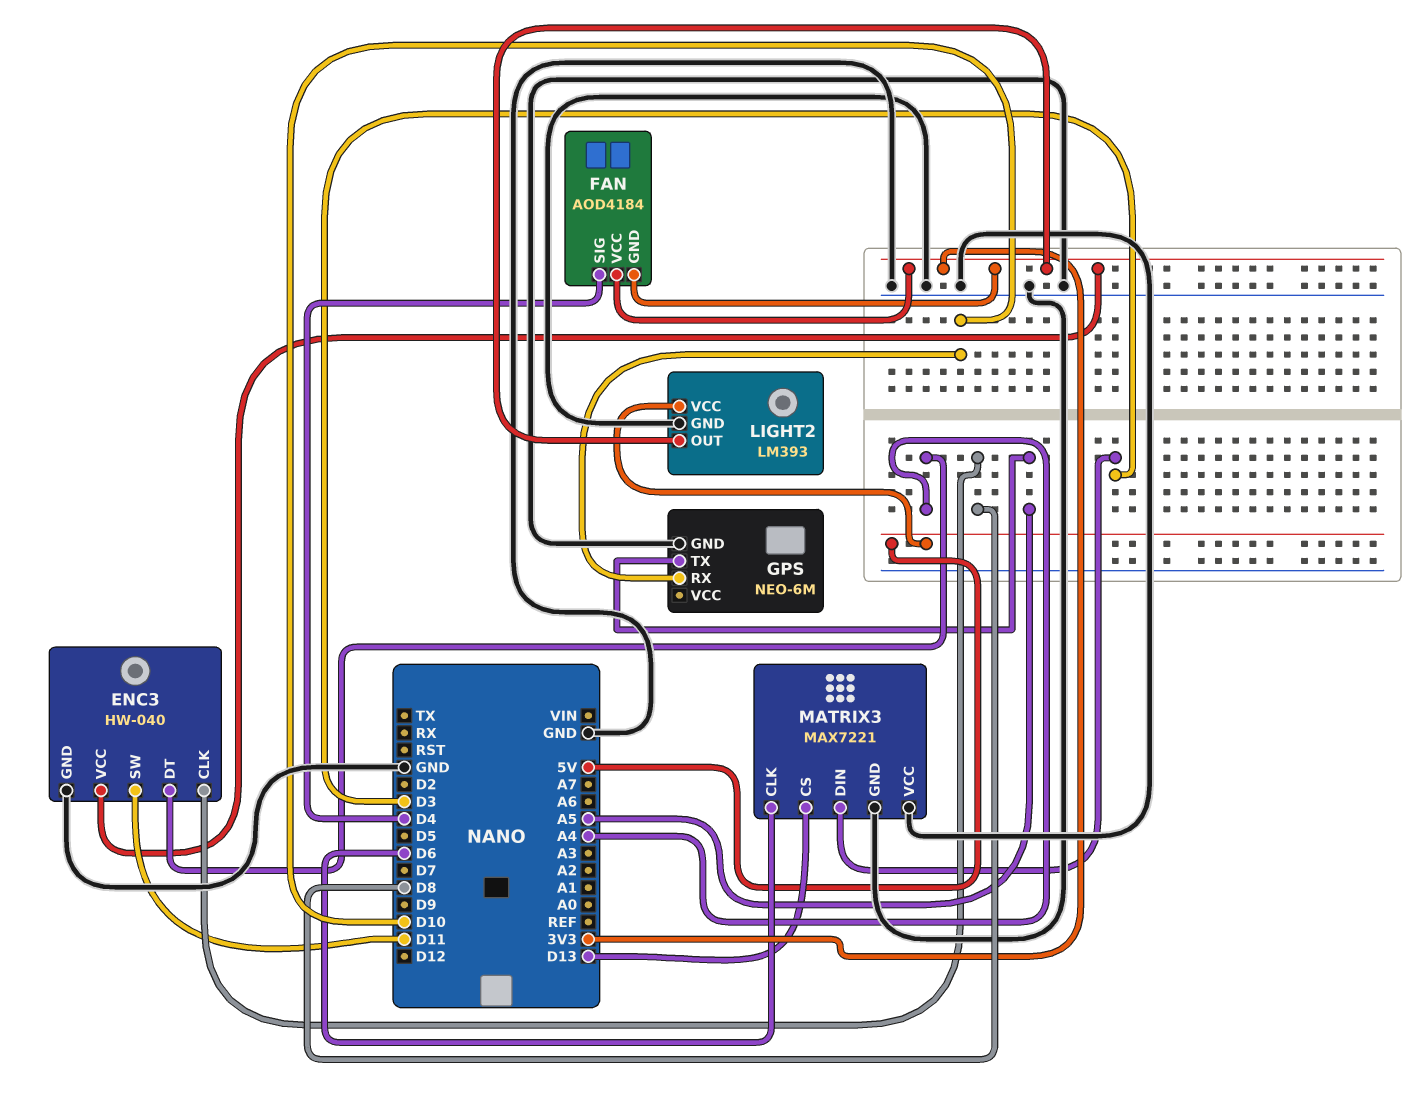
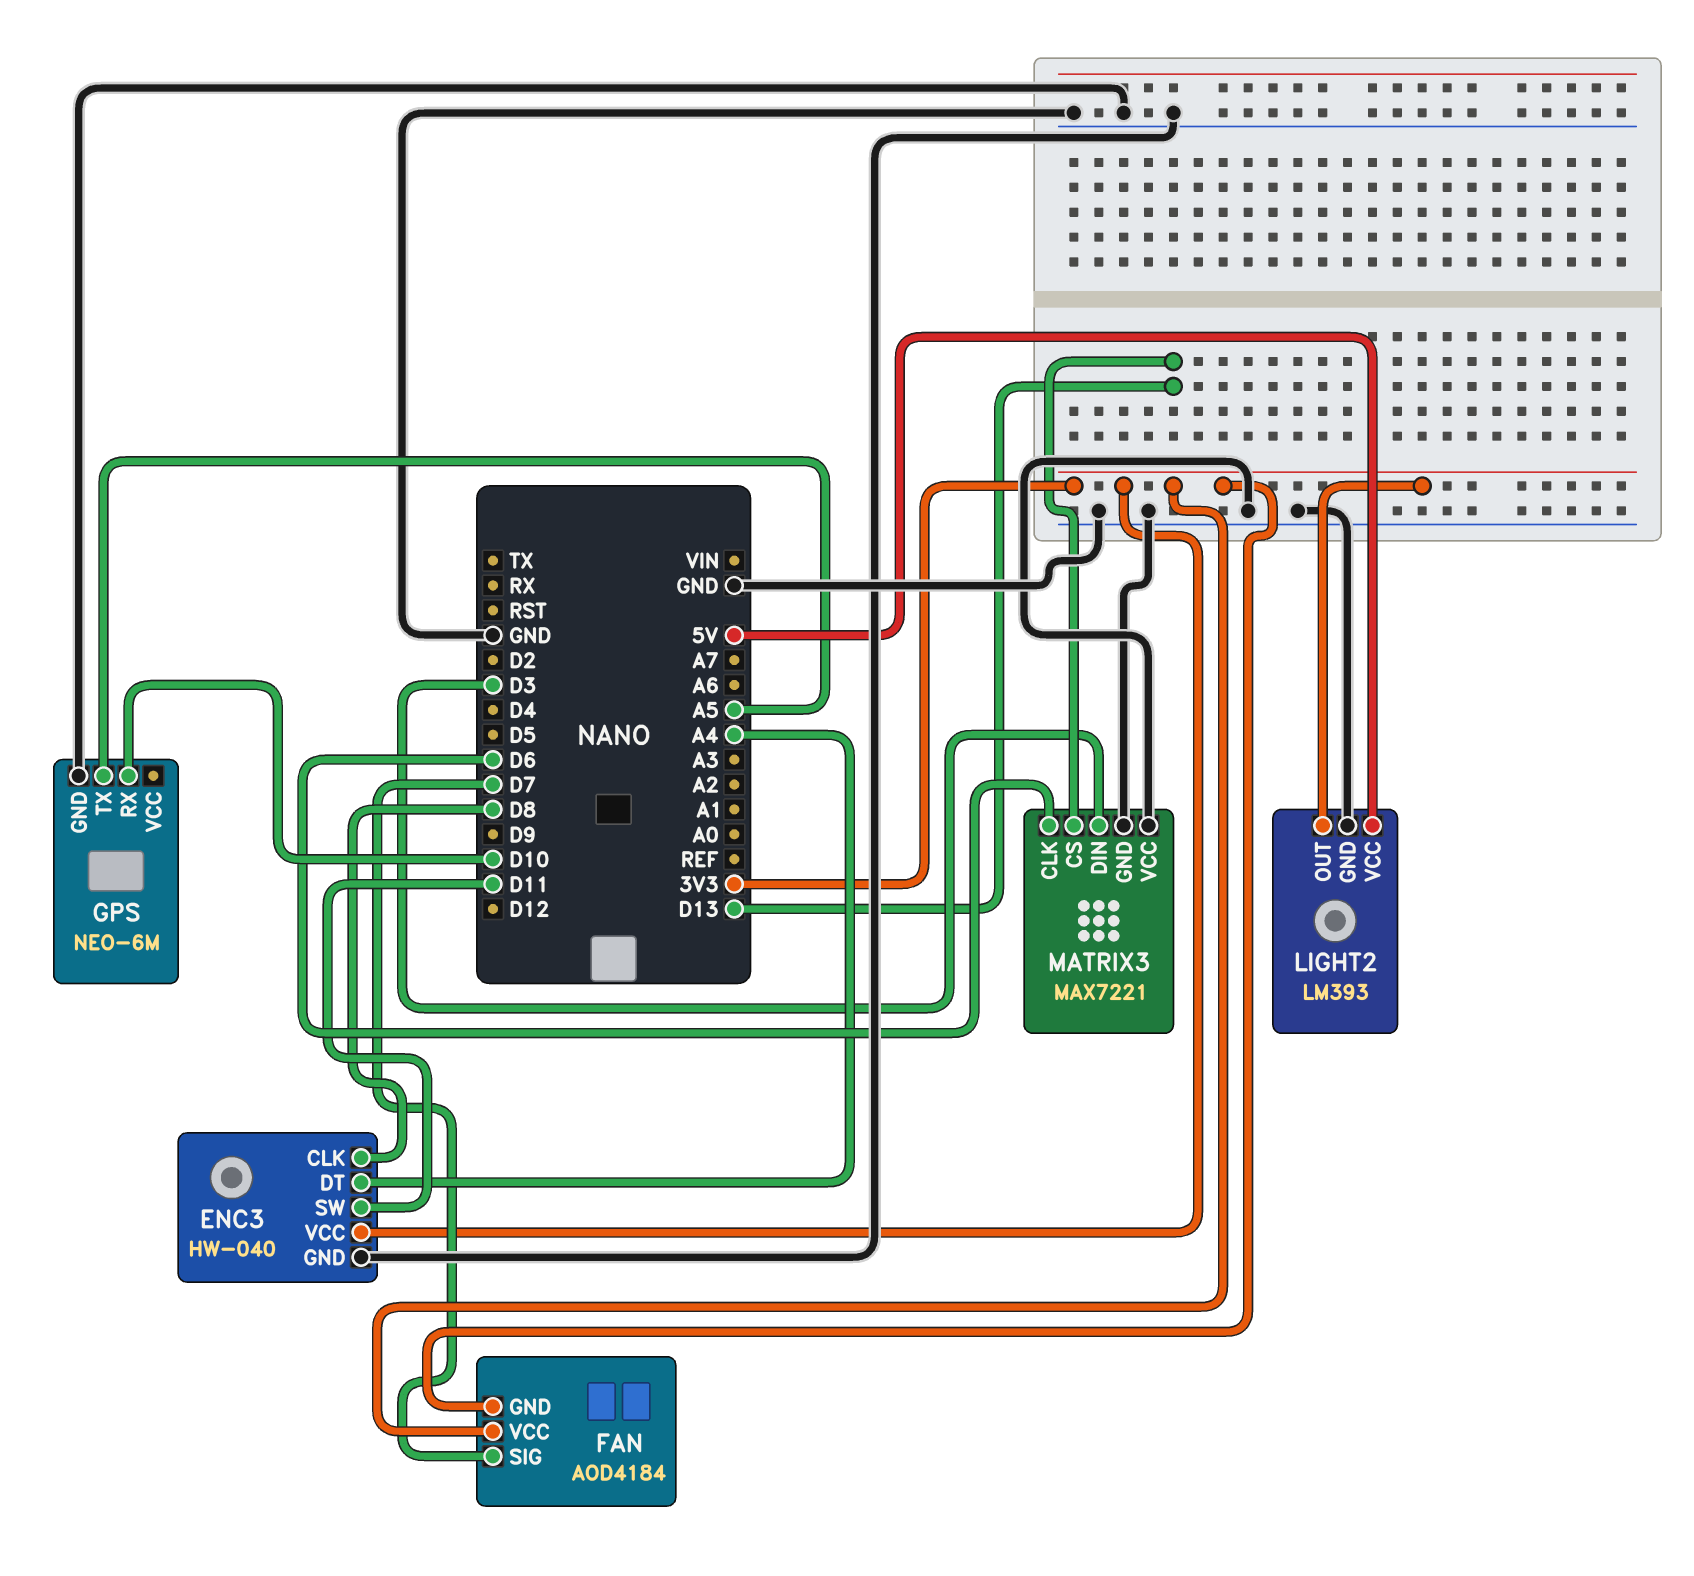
FAN pin SIG: D4 -> D7

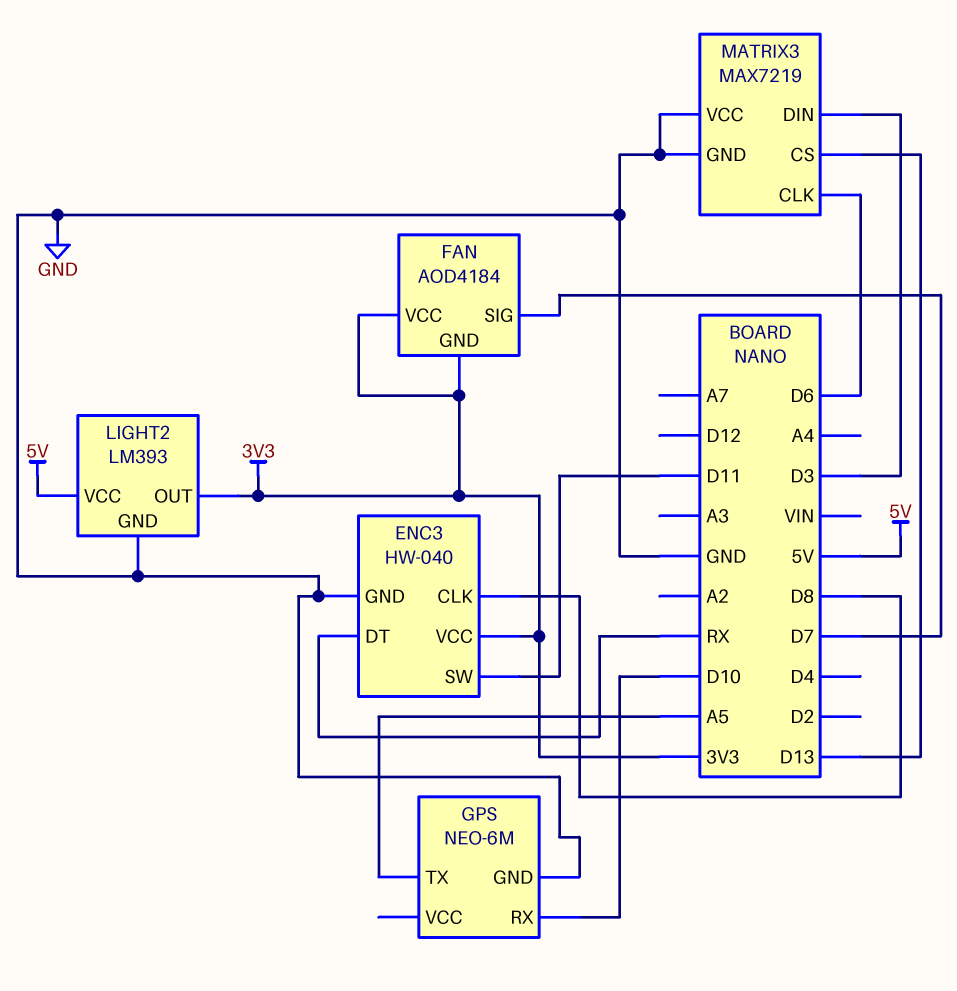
ENC3 pin DT: A4 -> RX
MATRIX3: MAX7221 -> MAX7219

